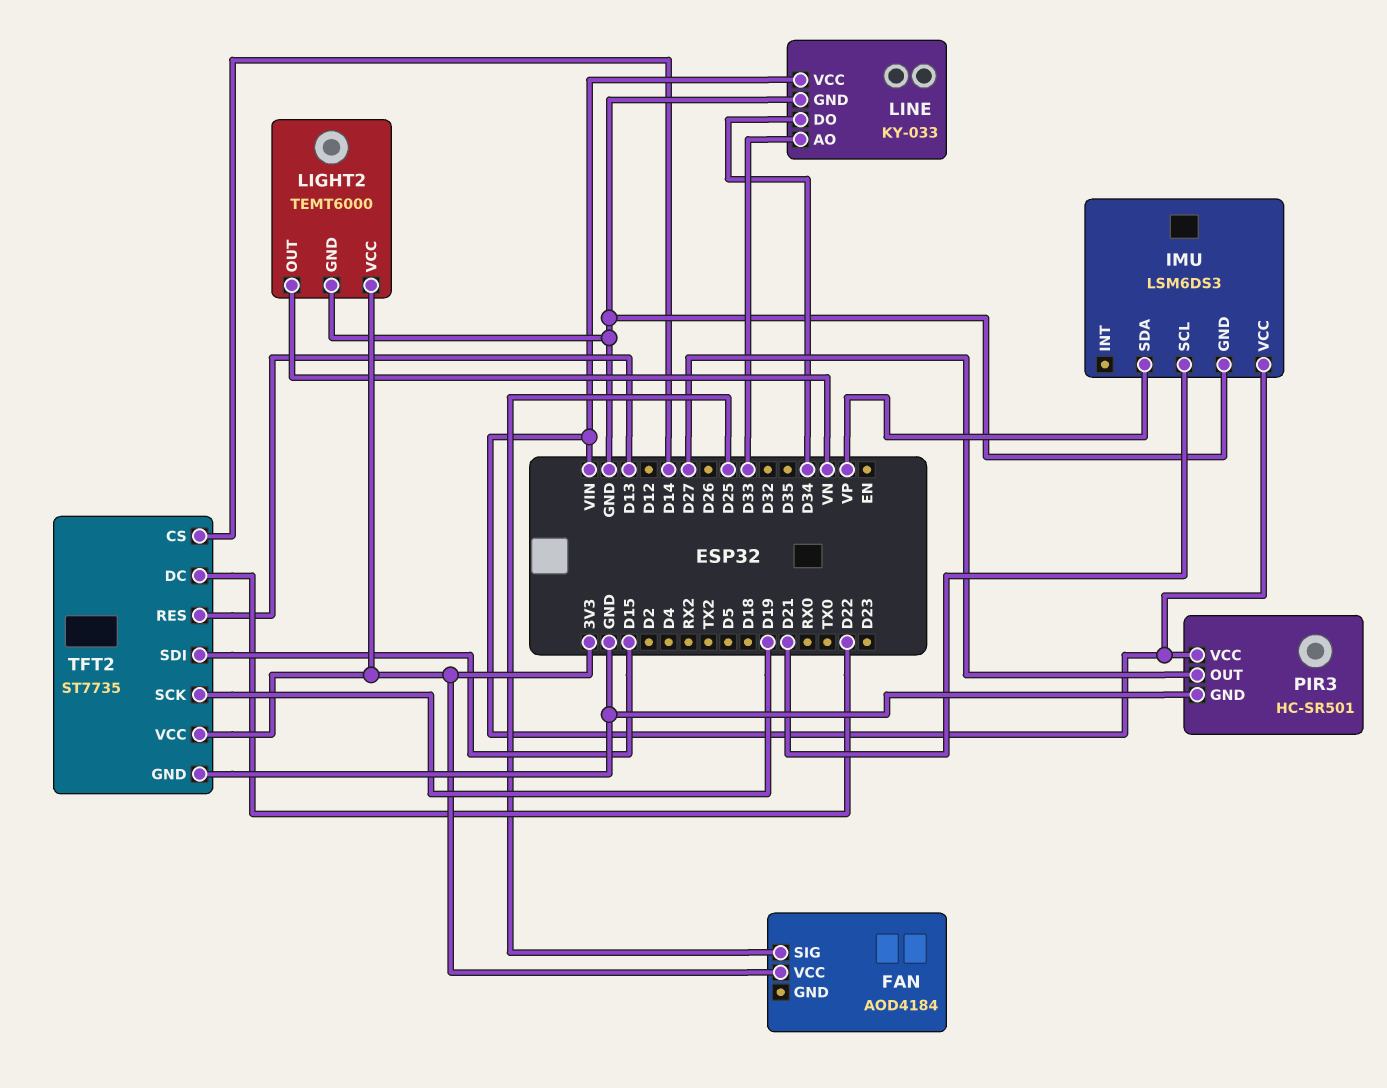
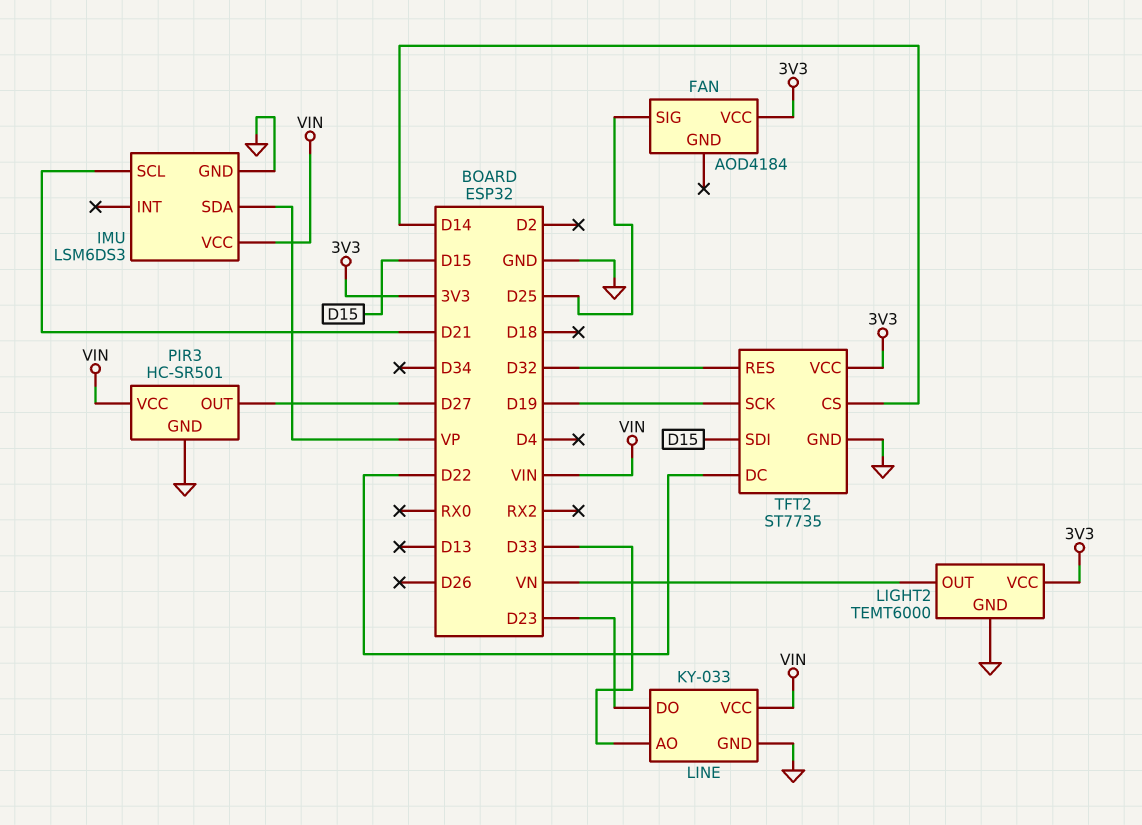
LINE pin DO: D34 -> D23
TFT2 pin RES: D13 -> D32

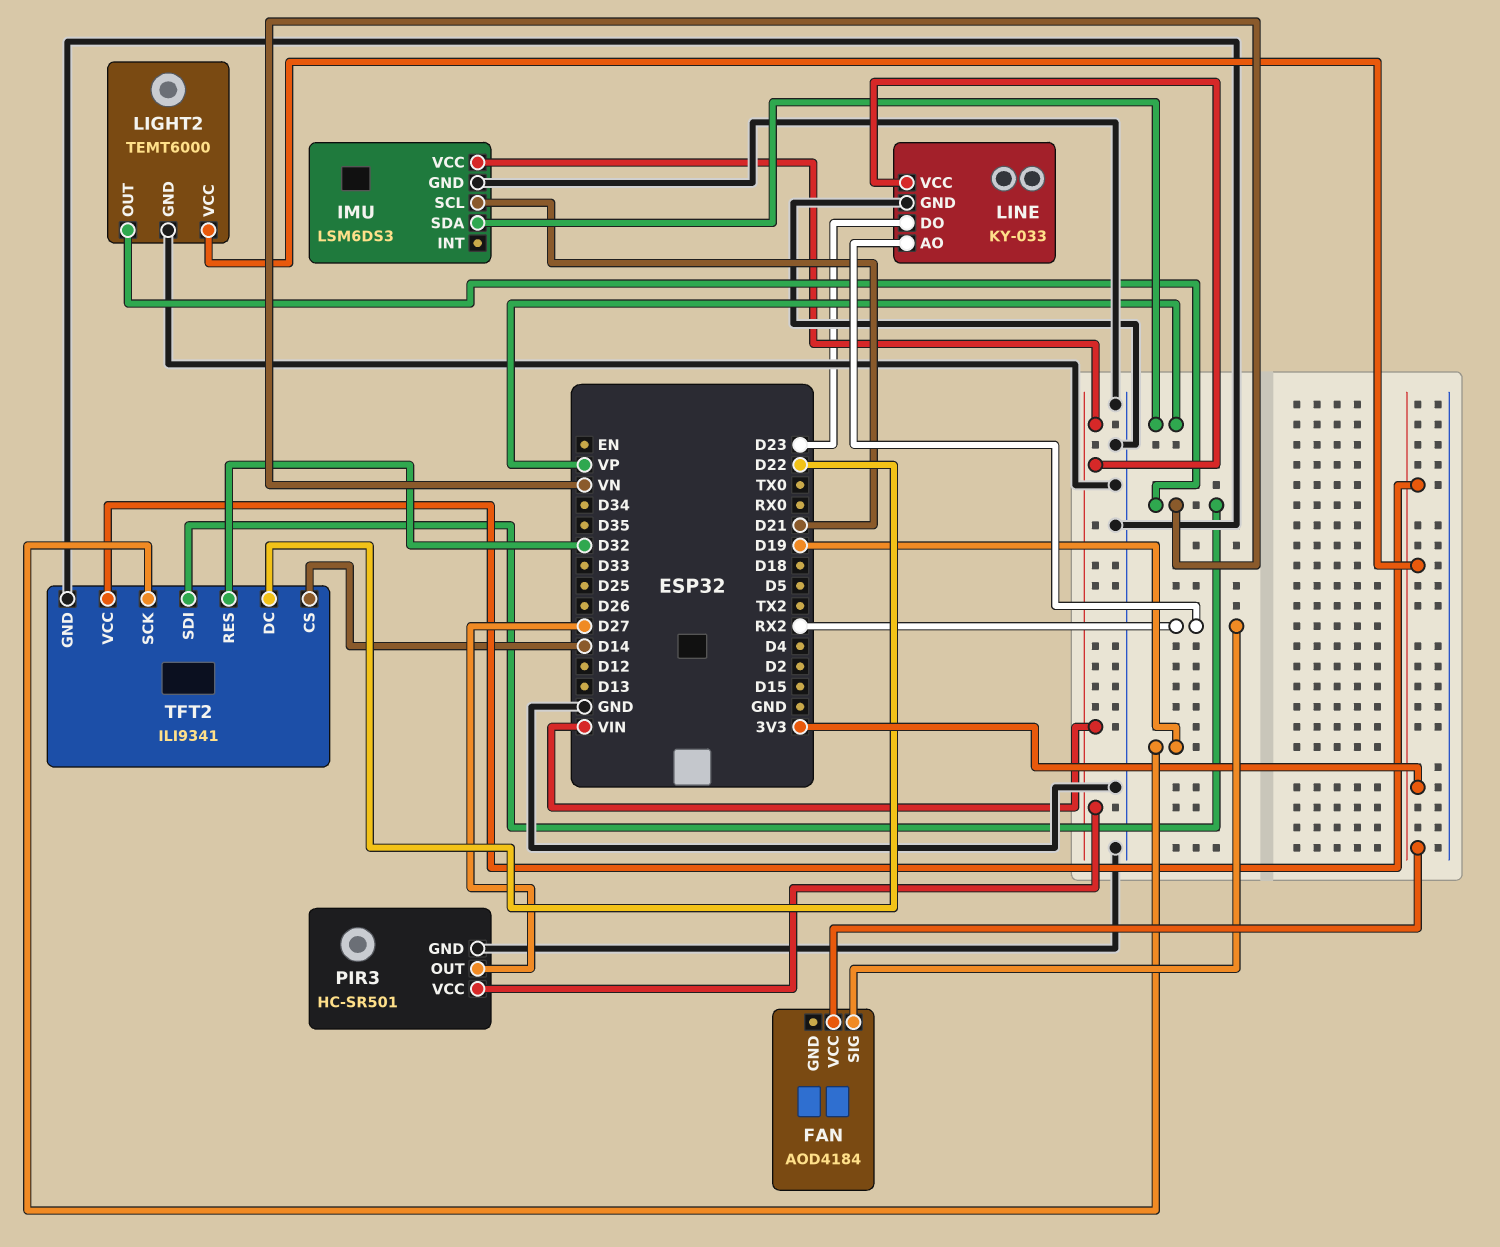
FAN pin SIG: D25 -> RX2
LINE pin AO: D33 -> RX2
TFT2: ST7735 -> ILI9341
TFT2 pin SDI: D15 -> VN

